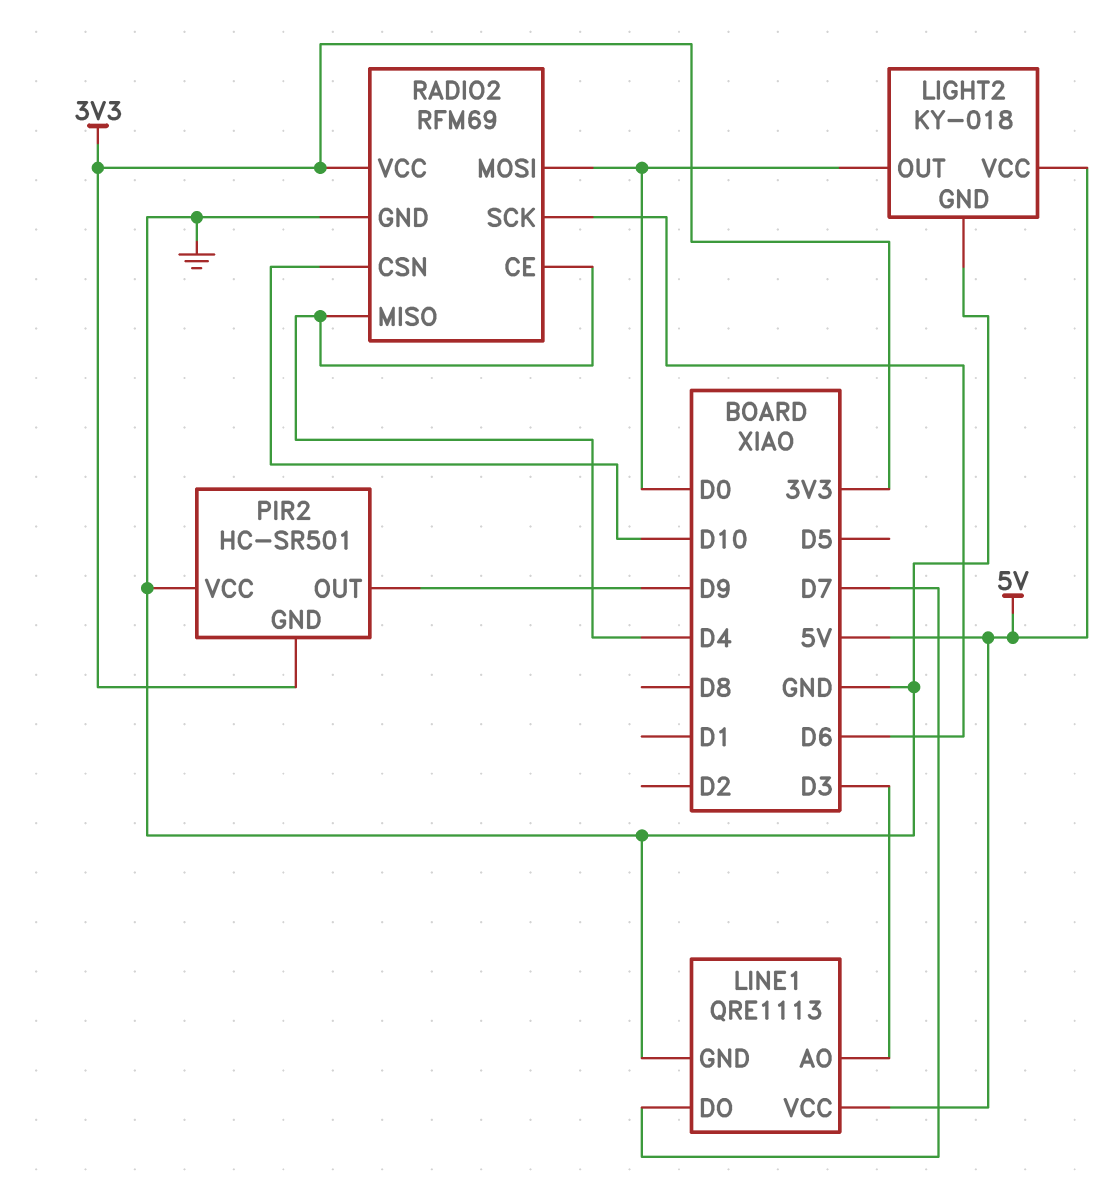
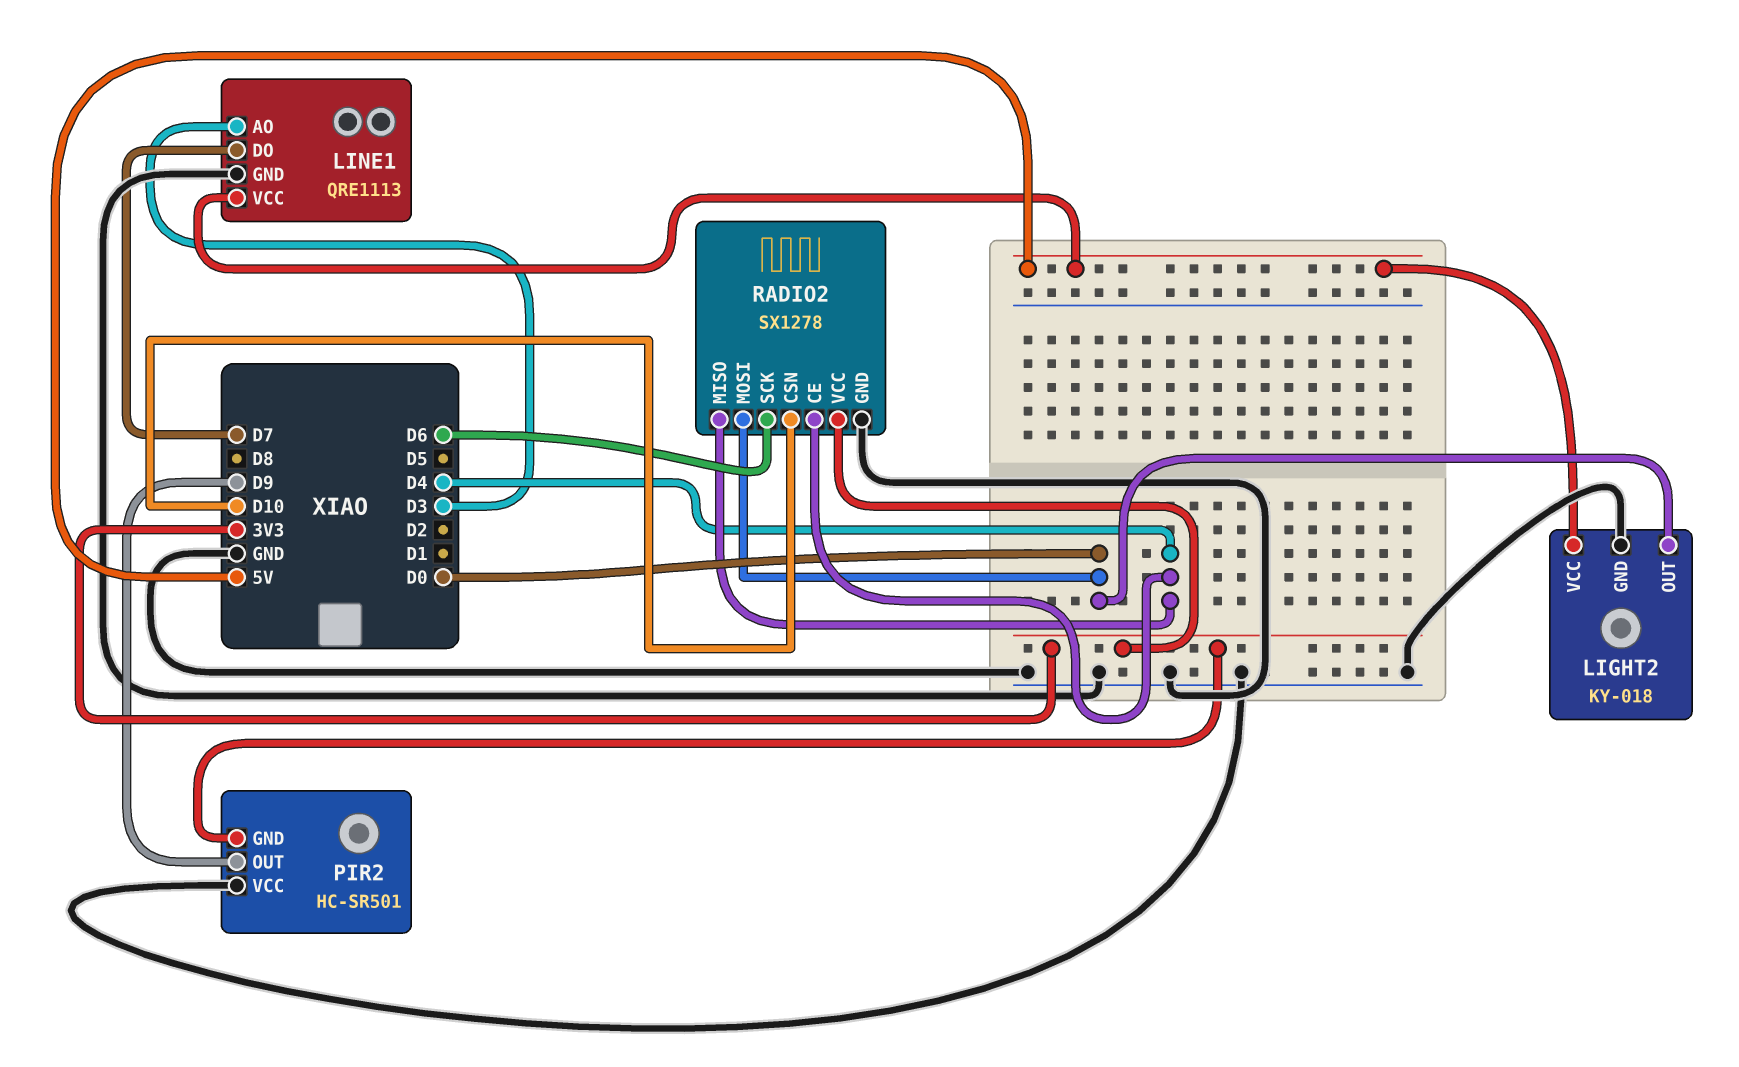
RADIO2: RFM69 -> SX1278

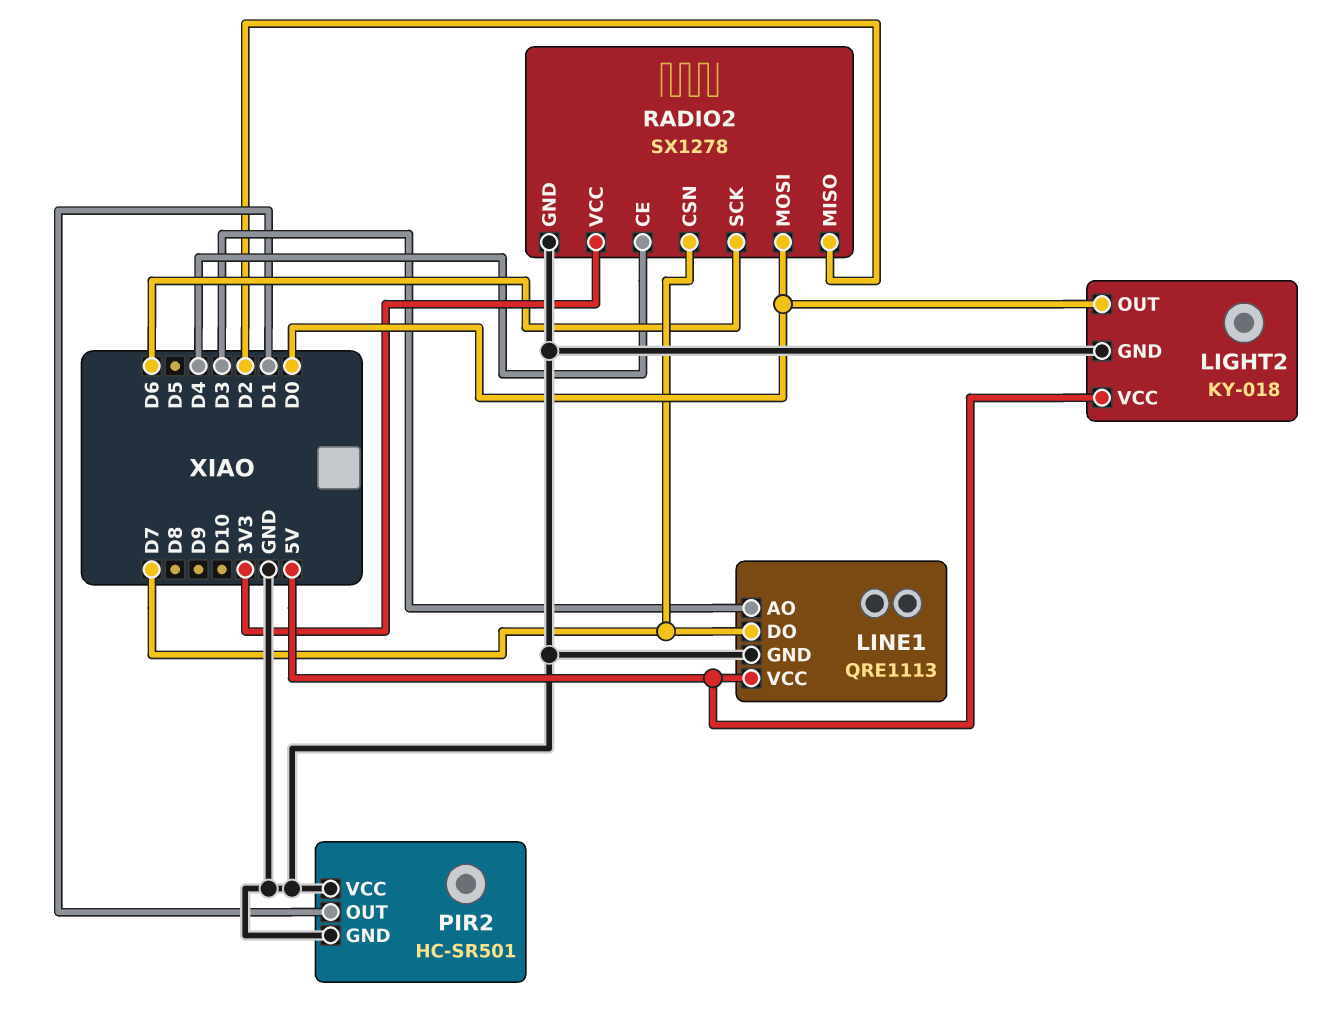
PIR2 pin GND: 3V3 -> GND
PIR2 pin OUT: D9 -> D1
RADIO2 pin CSN: D10 -> D7
RADIO2 pin MISO: D4 -> D2

